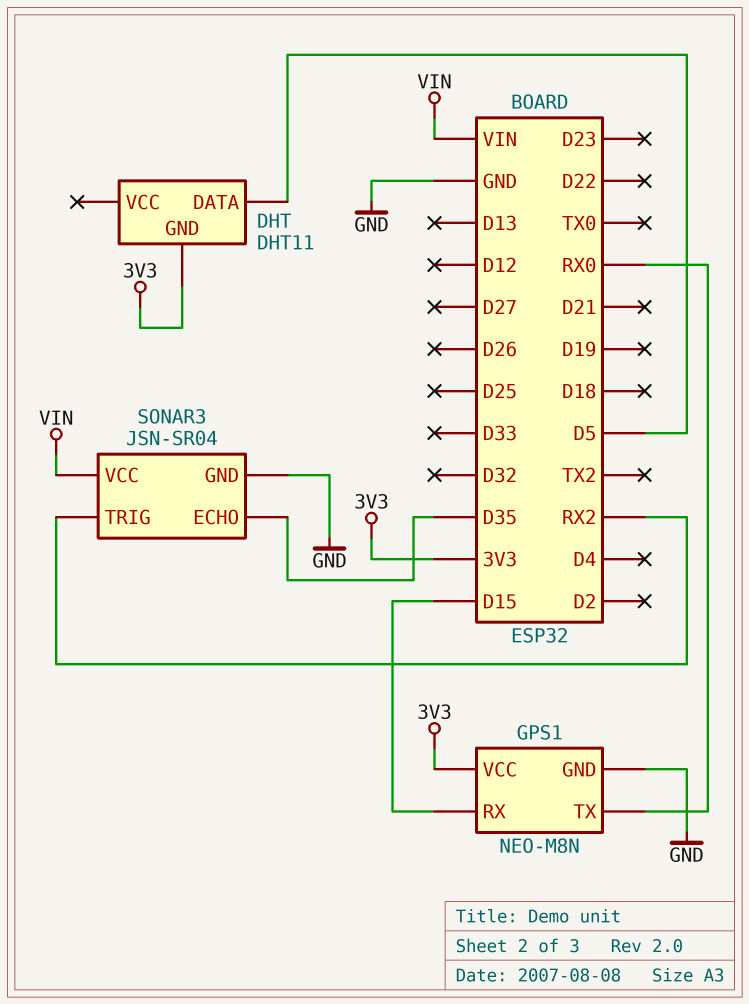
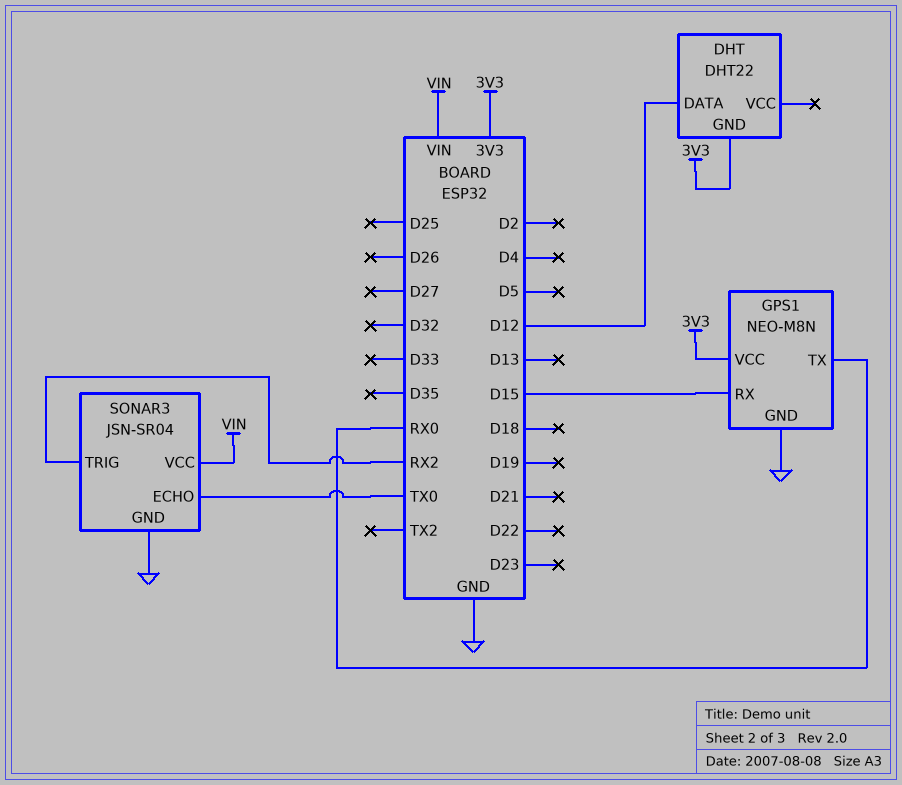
DHT: DHT11 -> DHT22
DHT pin DATA: D5 -> D12
SONAR3 pin ECHO: D35 -> TX0

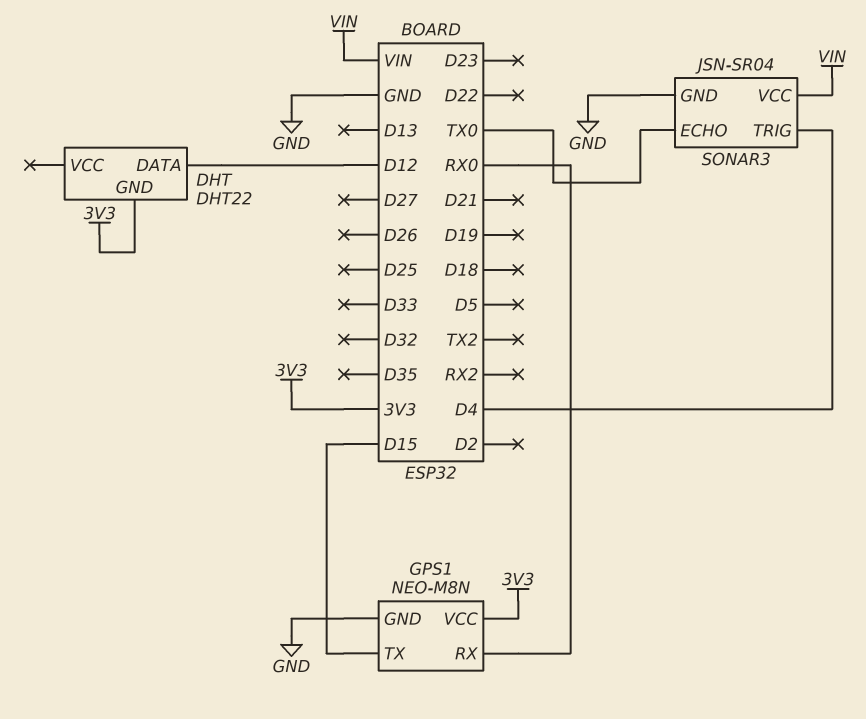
GPS1 pin RX: D15 -> RX0
GPS1 pin TX: RX0 -> D15
SONAR3 pin TRIG: RX2 -> D4

